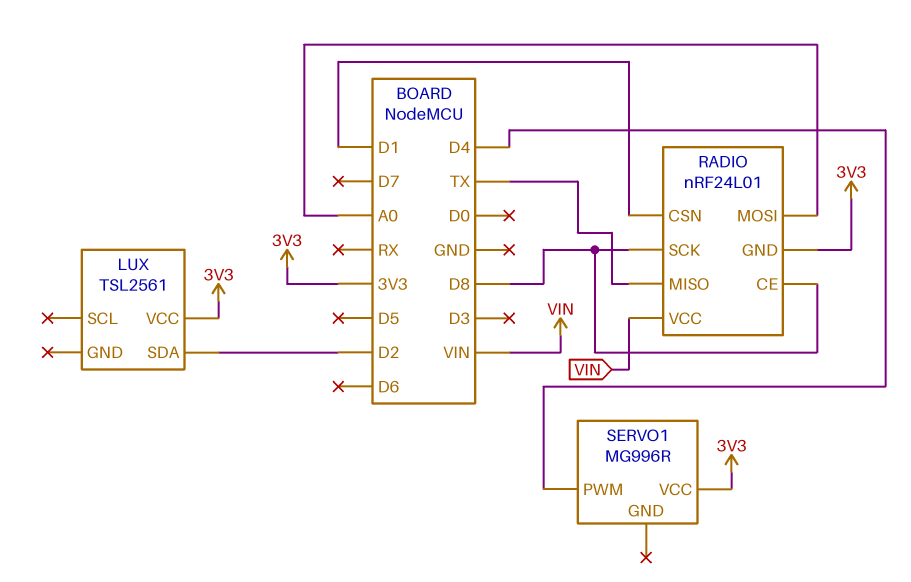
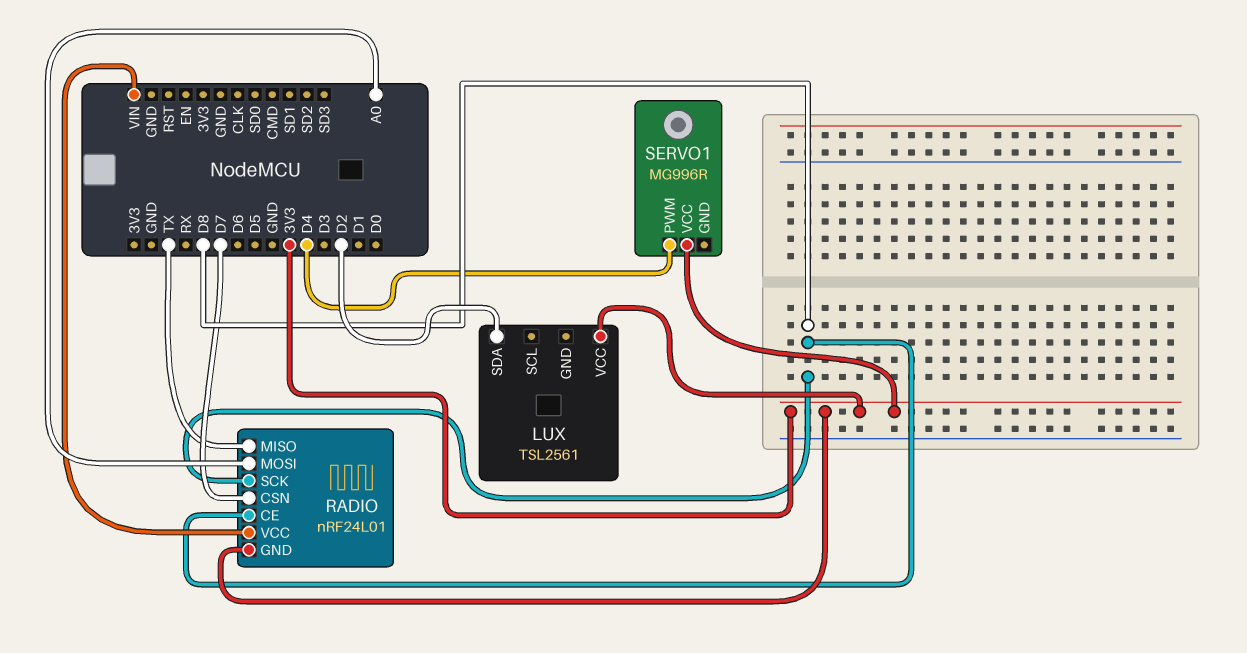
RADIO pin CSN: D1 -> D7

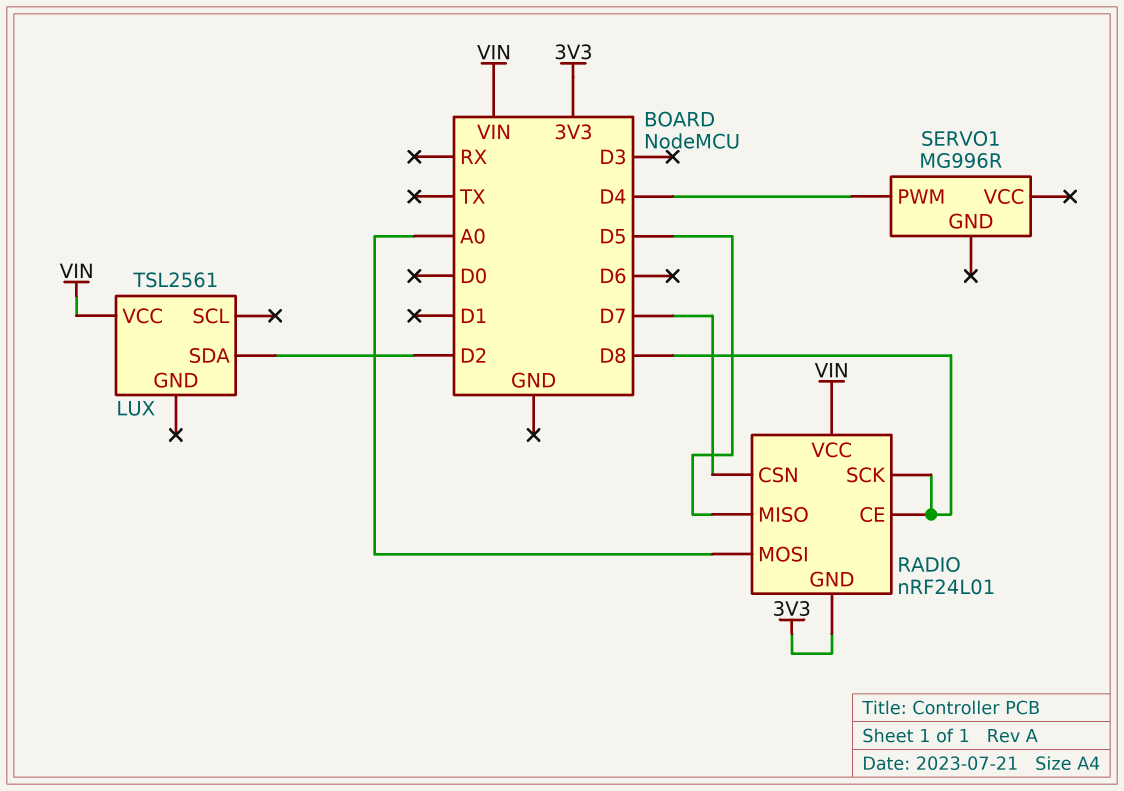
LUX pin VCC: 3V3 -> VIN
RADIO pin MISO: TX -> D5
SERVO1 pin VCC: 3V3 -> none

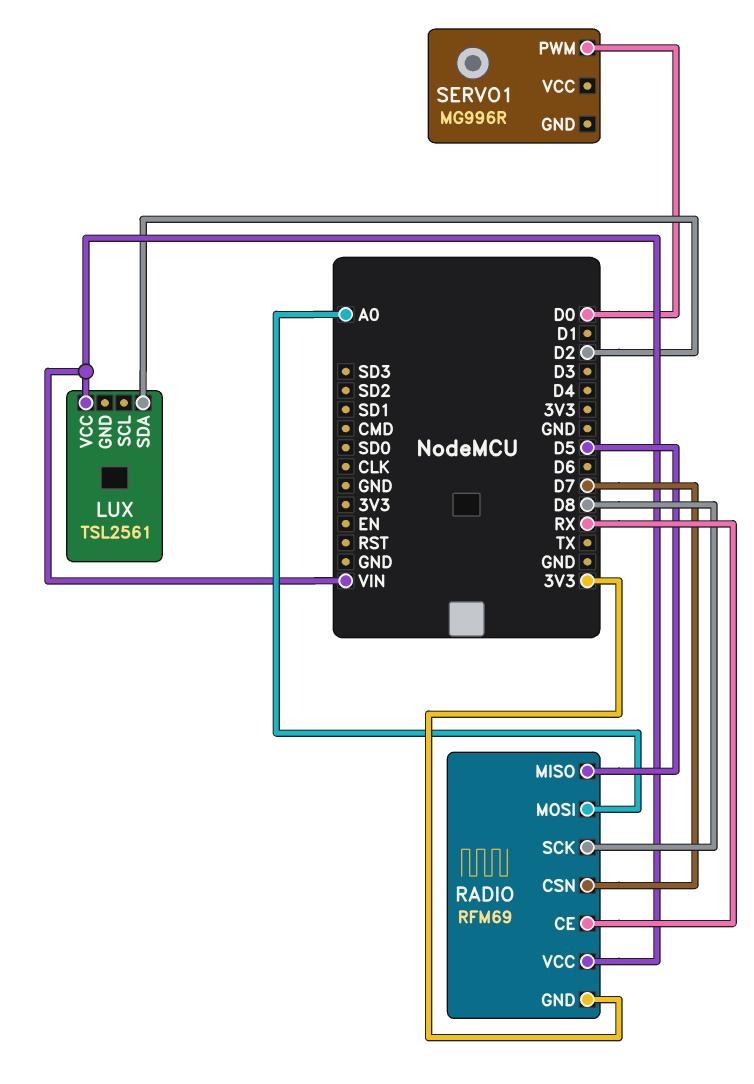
RADIO: nRF24L01 -> RFM69
RADIO pin CE: D8 -> RX
SERVO1 pin PWM: D4 -> D0

